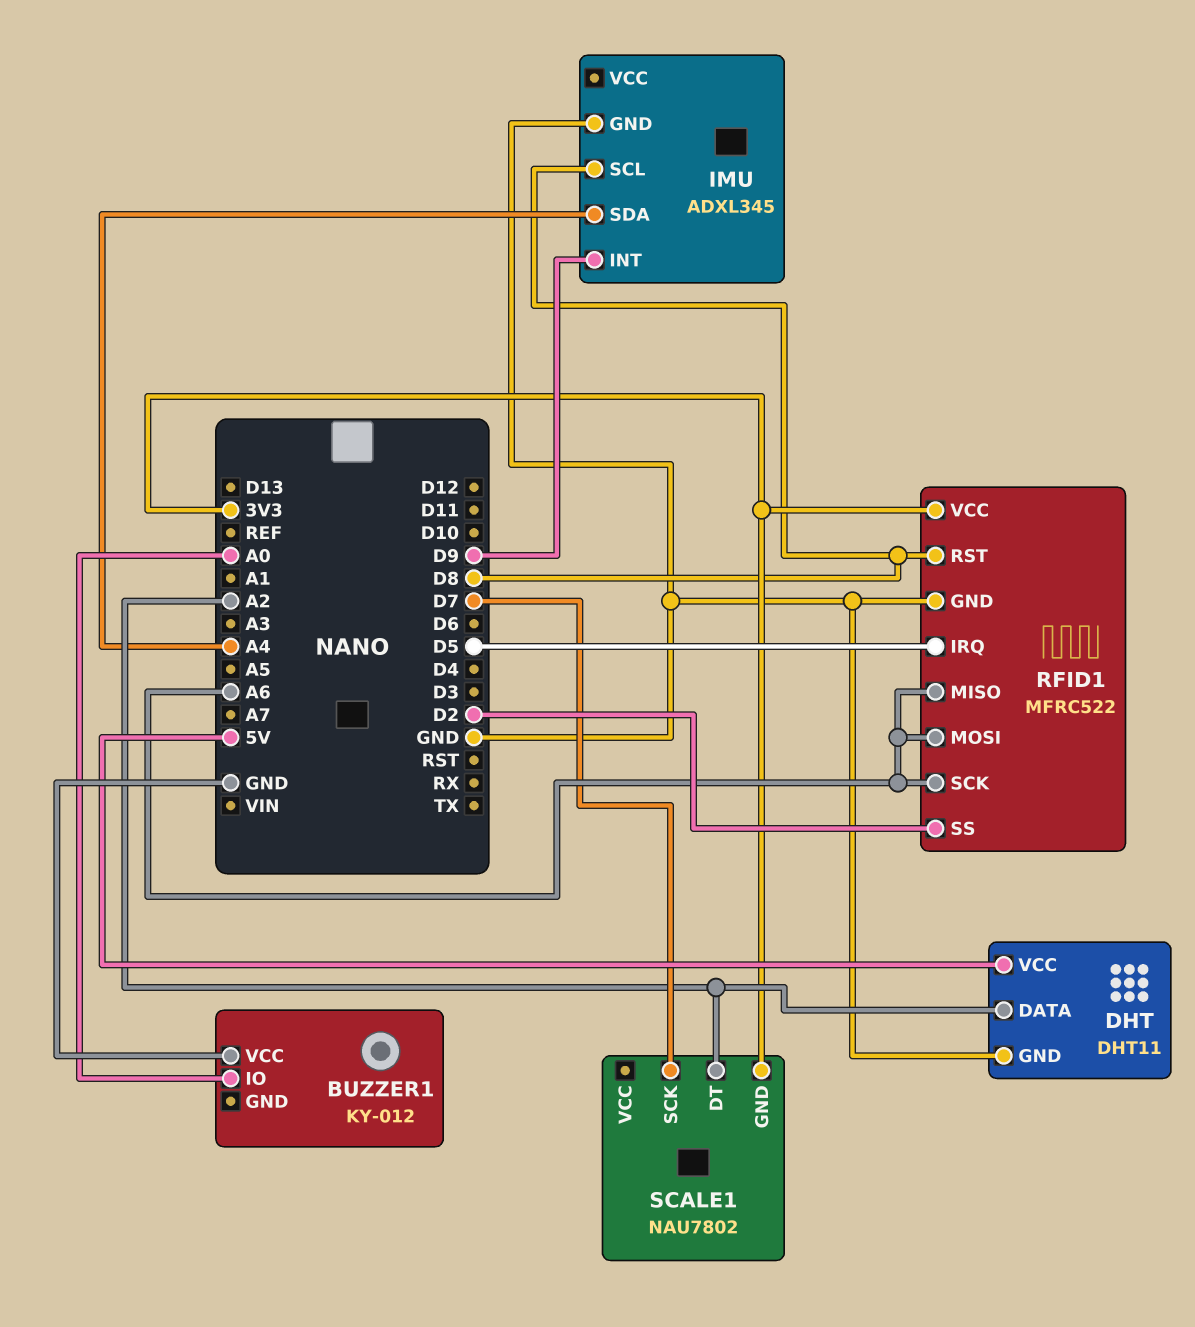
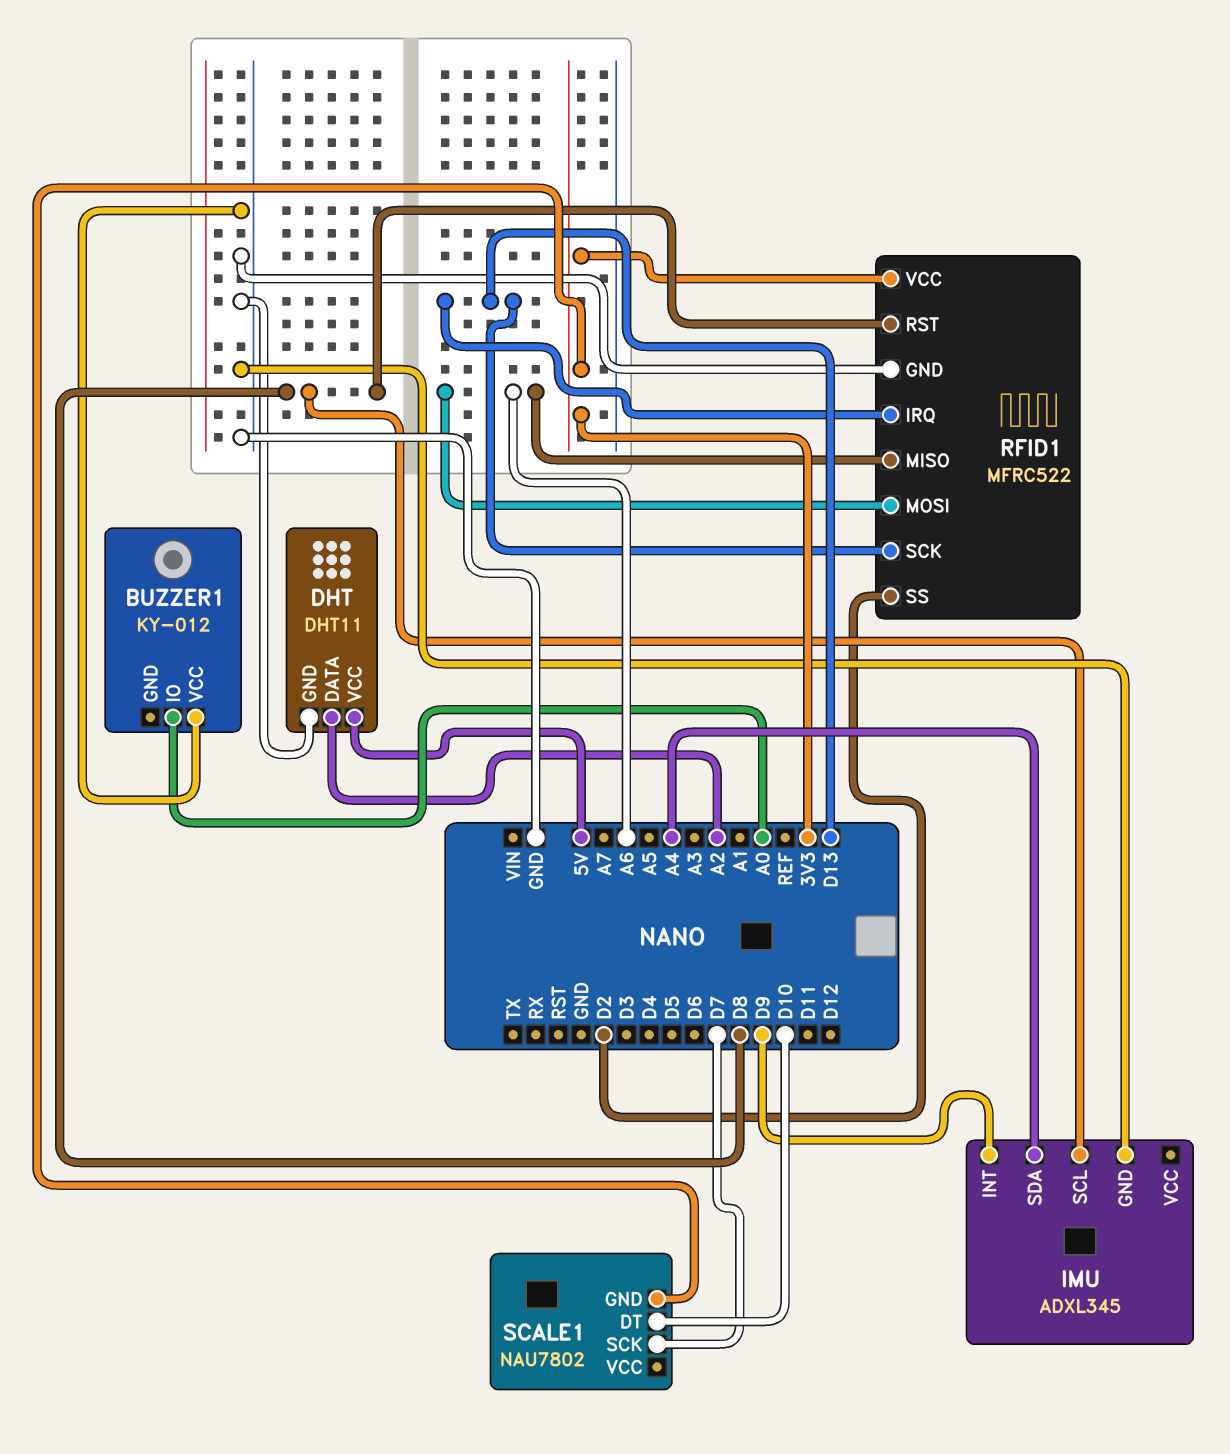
RFID1 pin IRQ: D5 -> D13
RFID1 pin SCK: A6 -> D13
SCALE1 pin DT: A2 -> D10

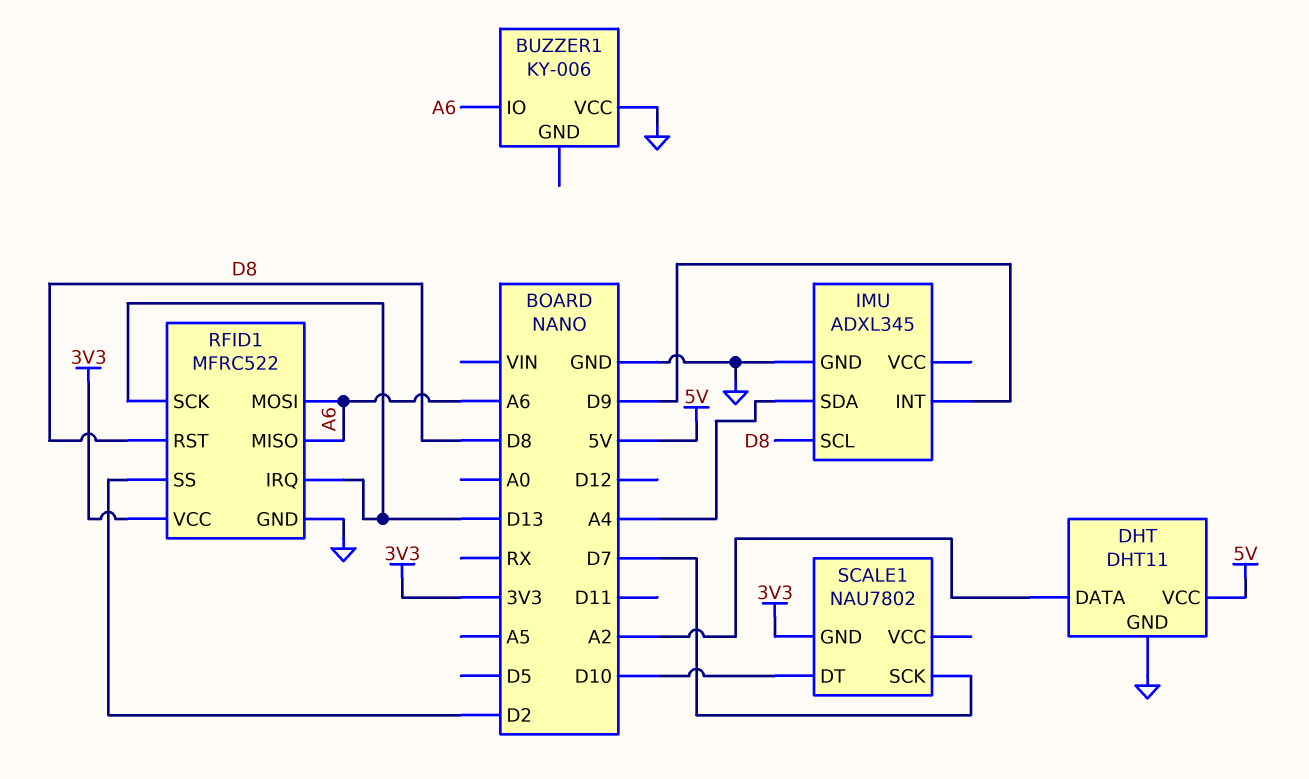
BUZZER1: KY-012 -> KY-006
BUZZER1 pin IO: A0 -> A6

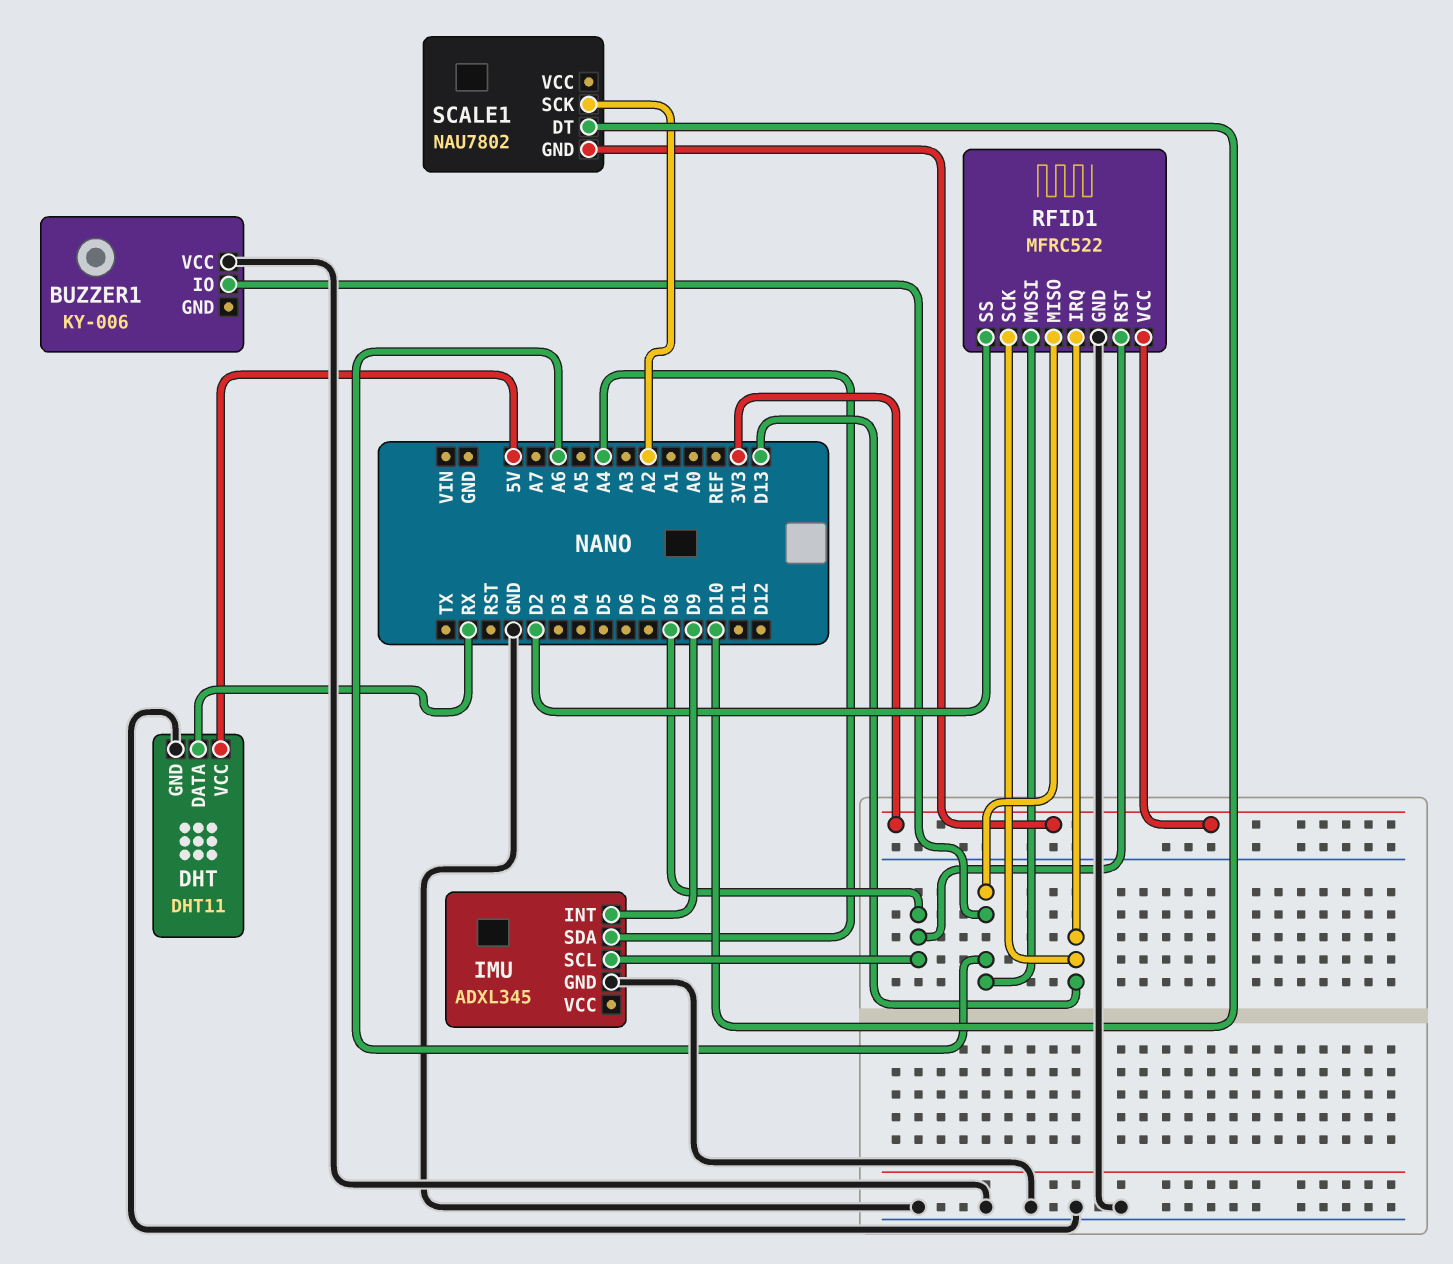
DHT pin DATA: A2 -> RX
SCALE1 pin SCK: D7 -> A2

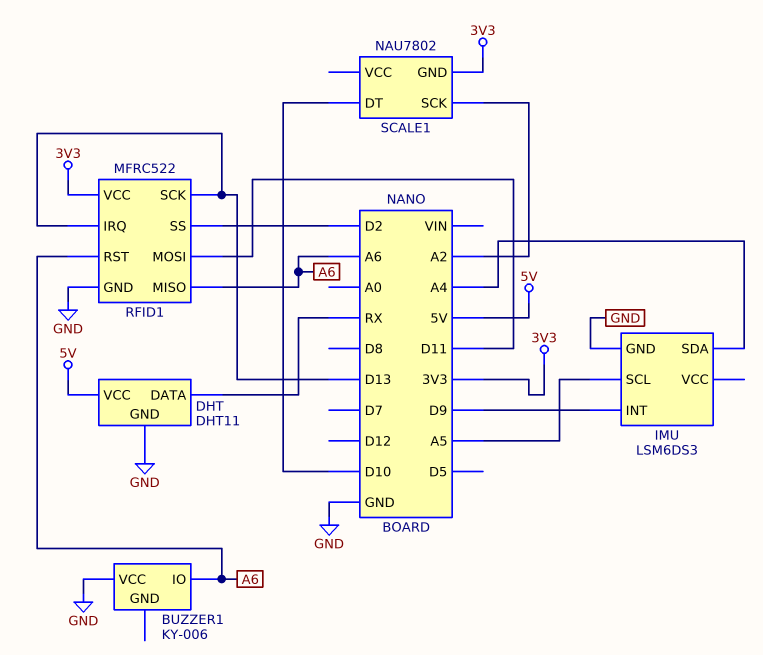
IMU: ADXL345 -> LSM6DS3
IMU pin SCL: D8 -> A5
RFID1 pin MOSI: A6 -> D11
RFID1 pin RST: D8 -> A6

